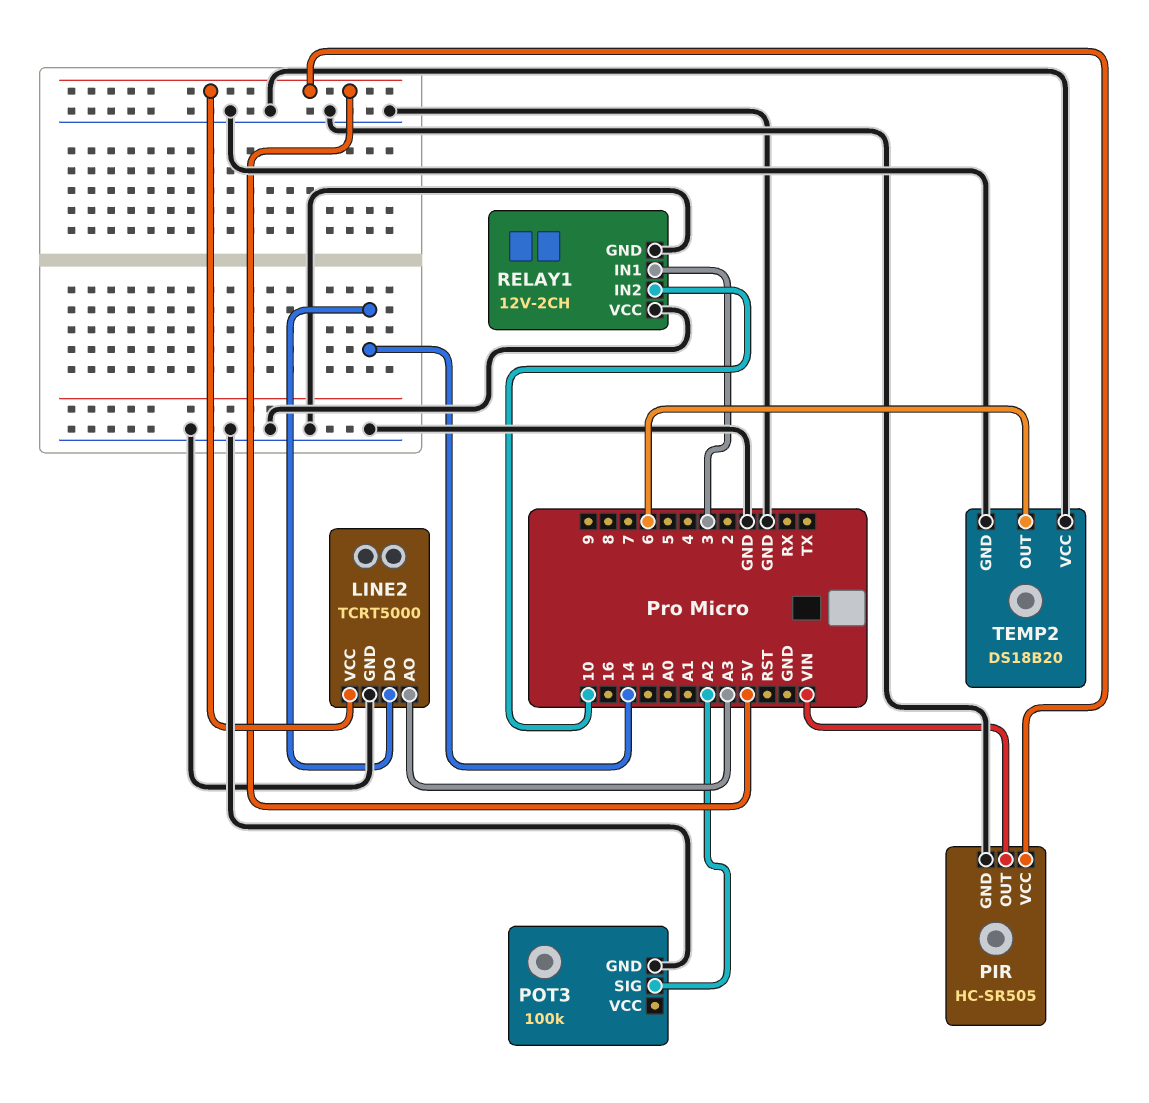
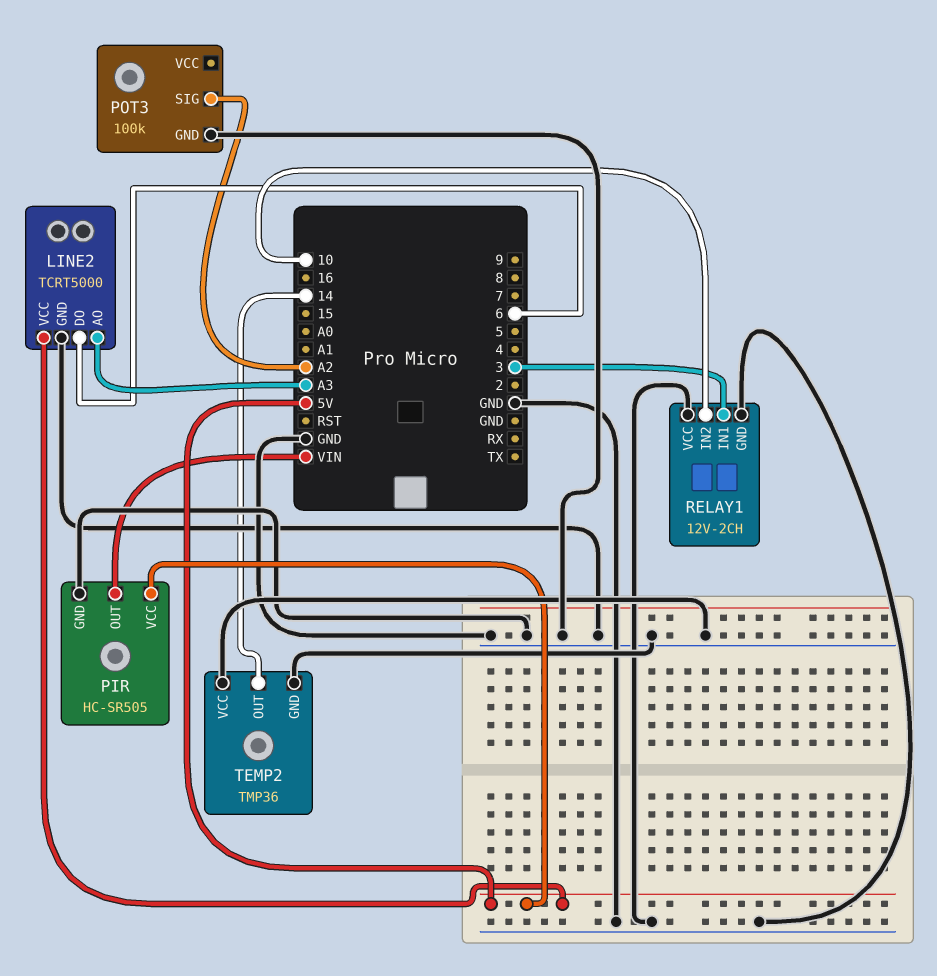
LINE2 pin DO: 14 -> 6
TEMP2: DS18B20 -> TMP36
TEMP2 pin OUT: 6 -> 14

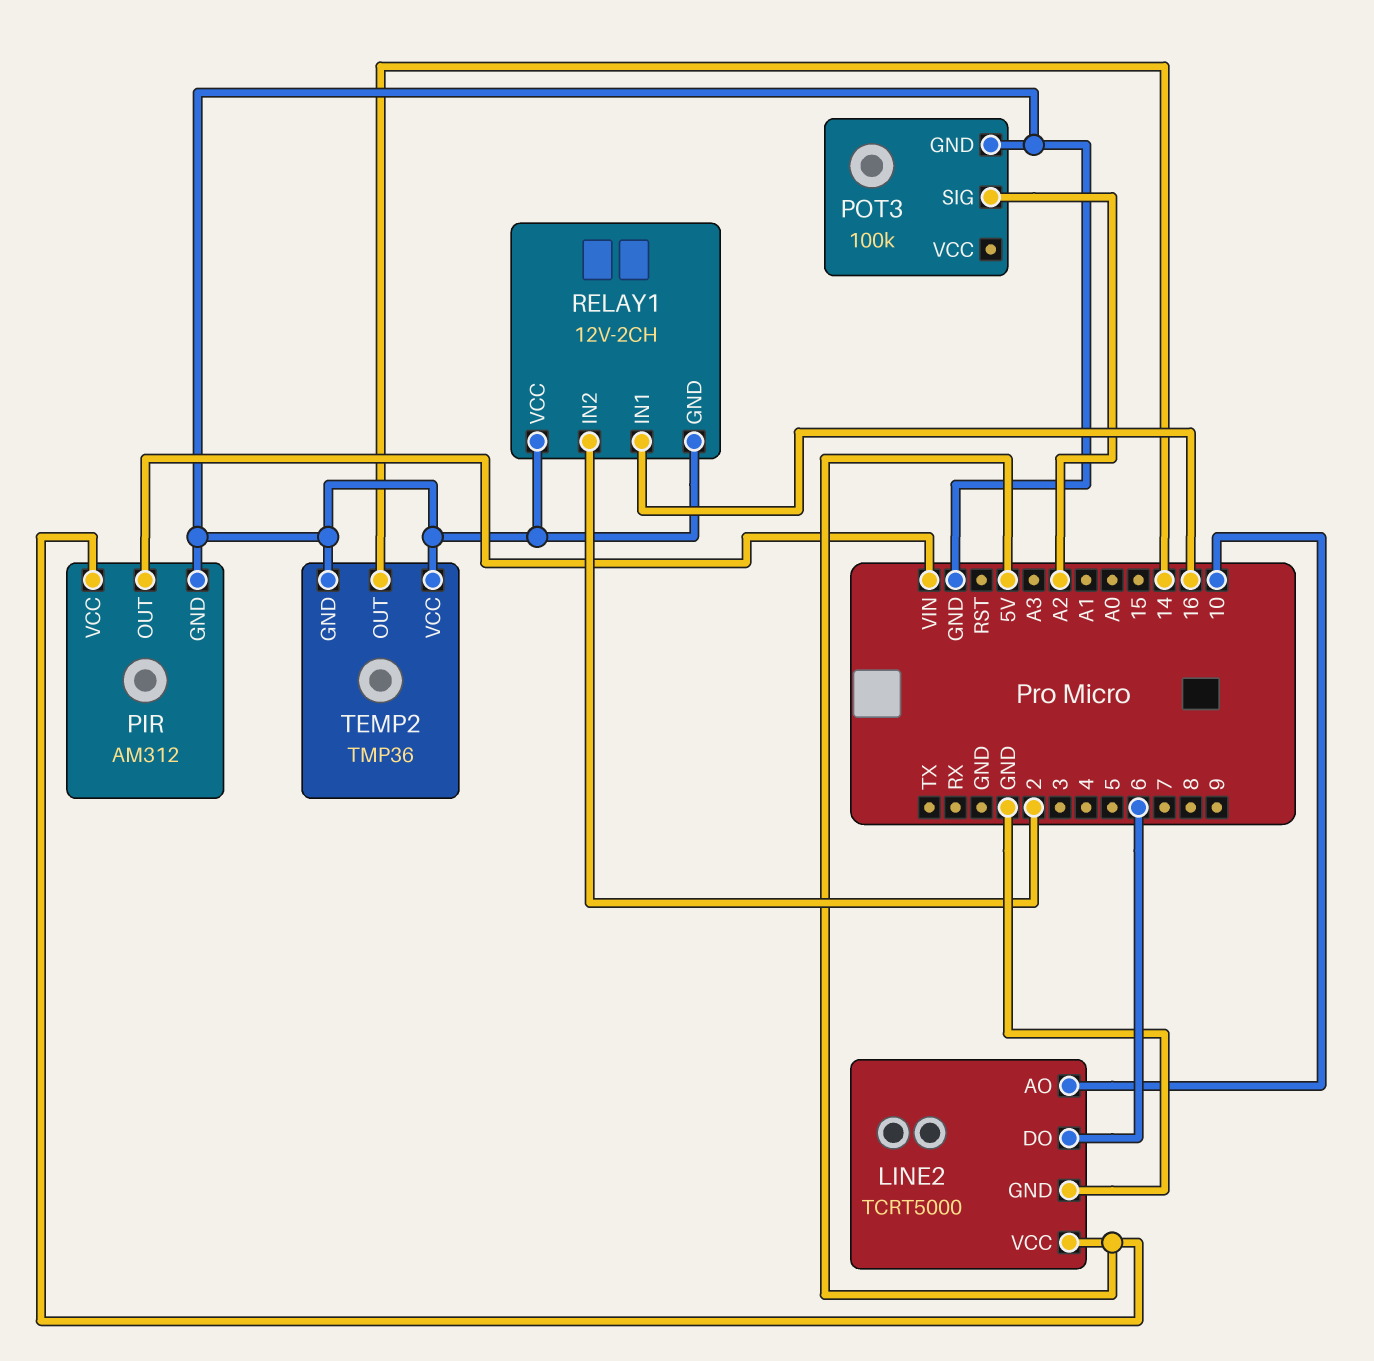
LINE2 pin AO: A3 -> 10
PIR: HC-SR505 -> AM312
RELAY1 pin IN1: 3 -> 16
RELAY1 pin IN2: 10 -> 2

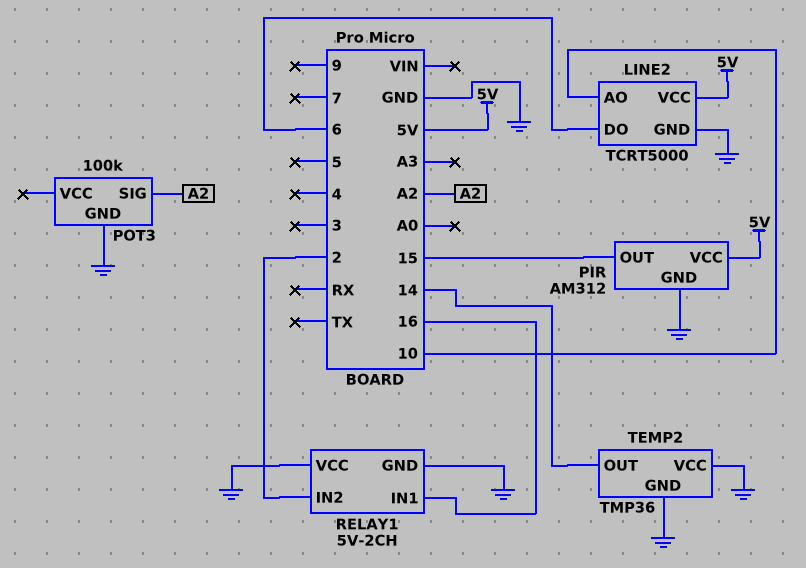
PIR pin OUT: VIN -> 15
RELAY1: 12V-2CH -> 5V-2CH

